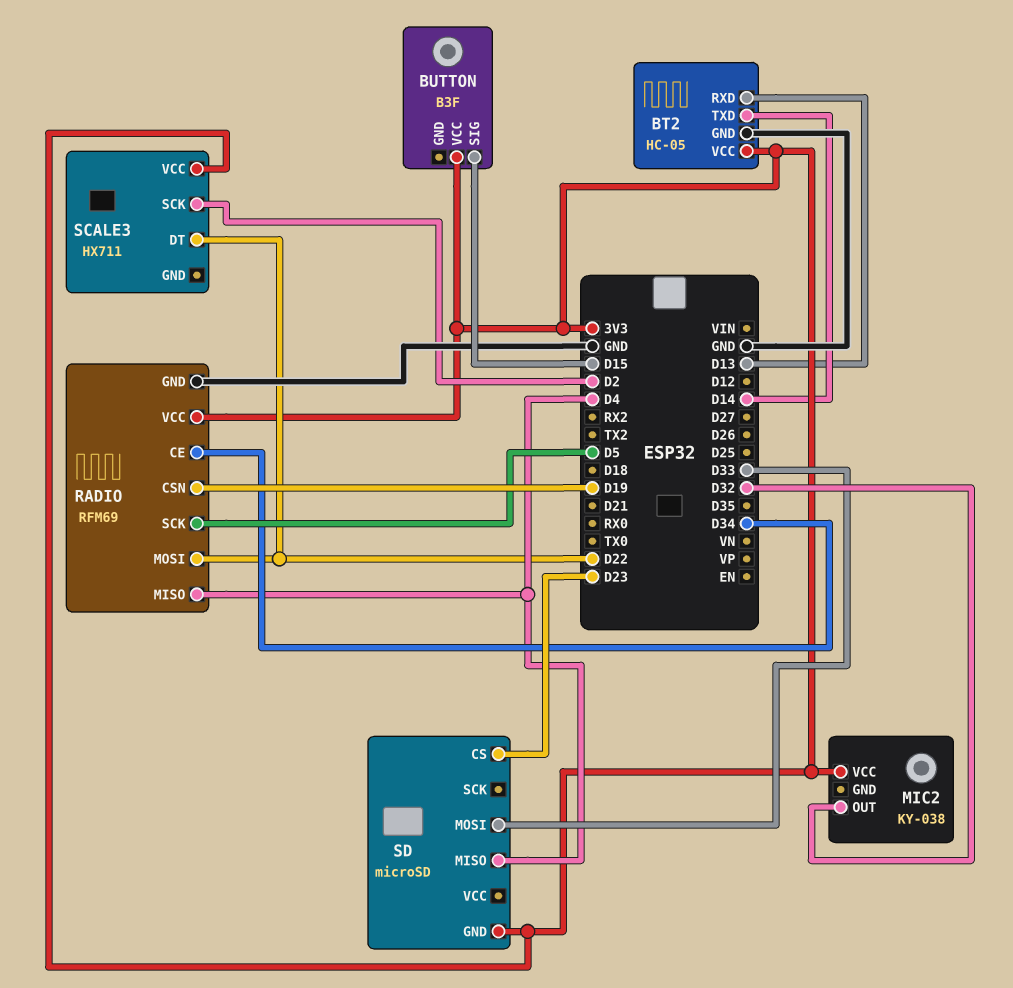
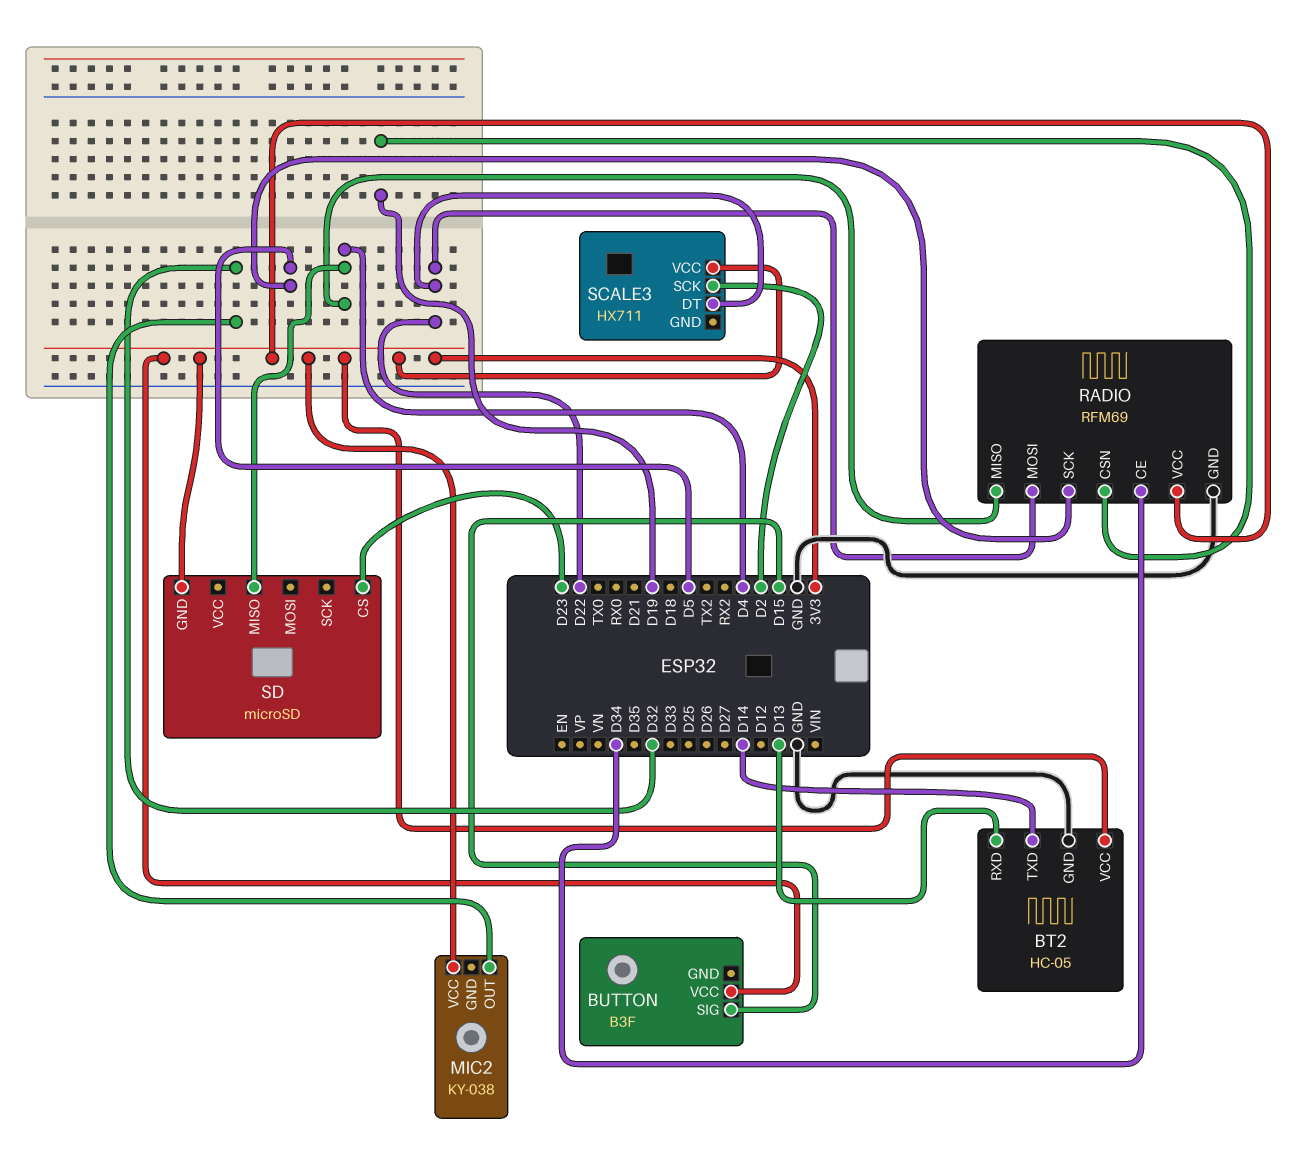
SD pin MOSI: D33 -> none

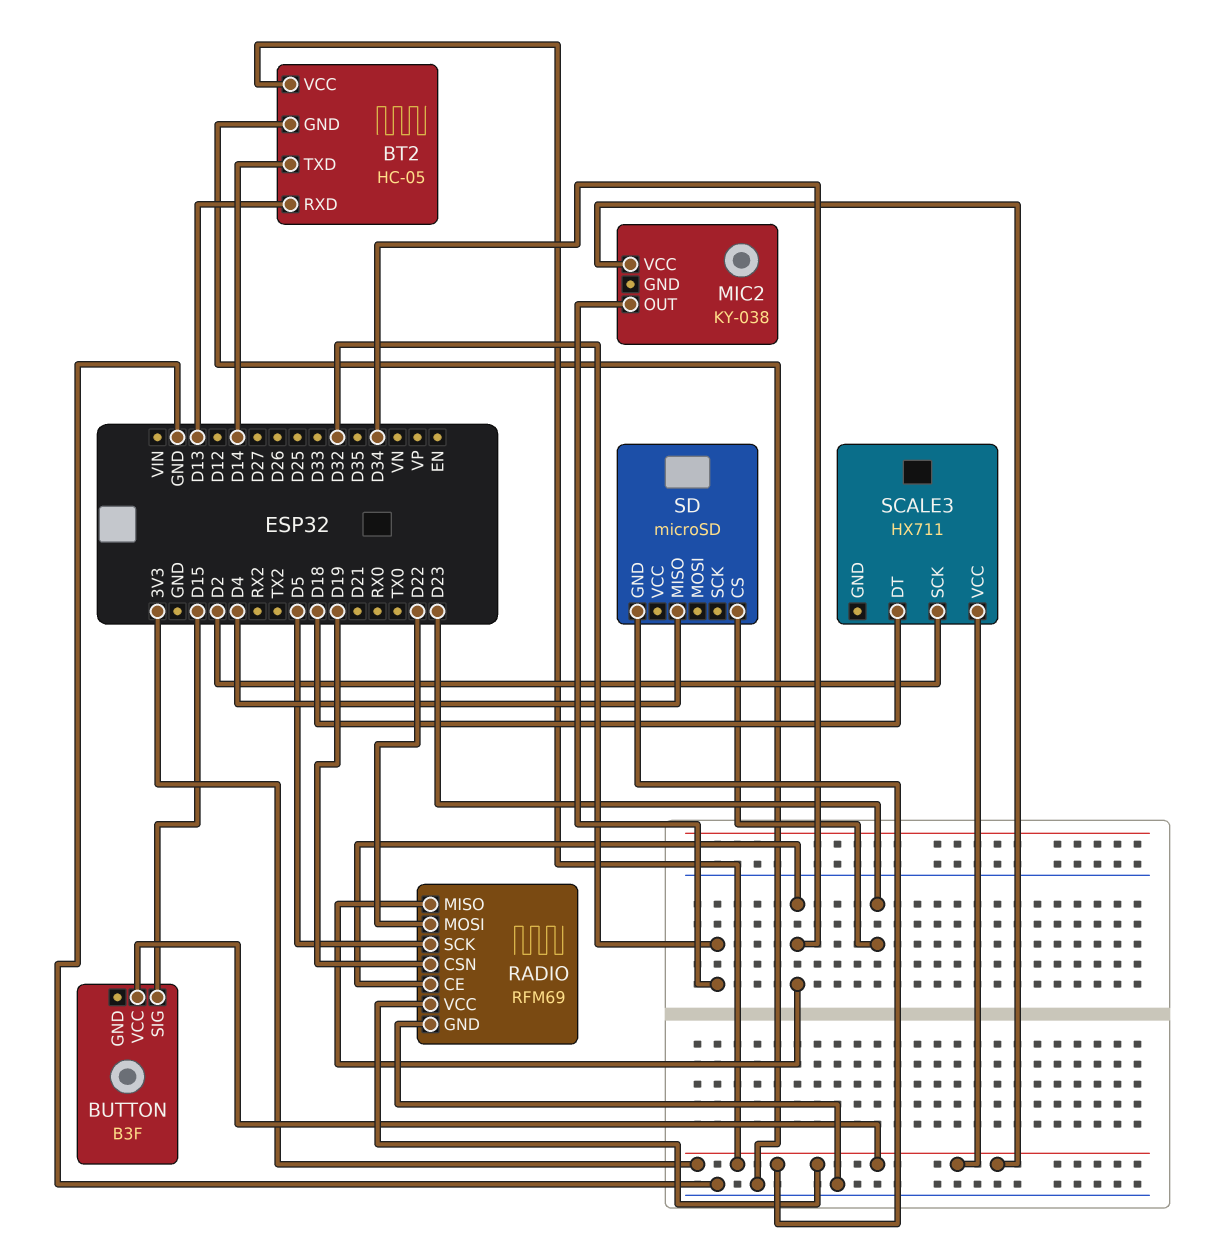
RADIO pin MISO: D4 -> D34
SCALE3 pin DT: D22 -> D18

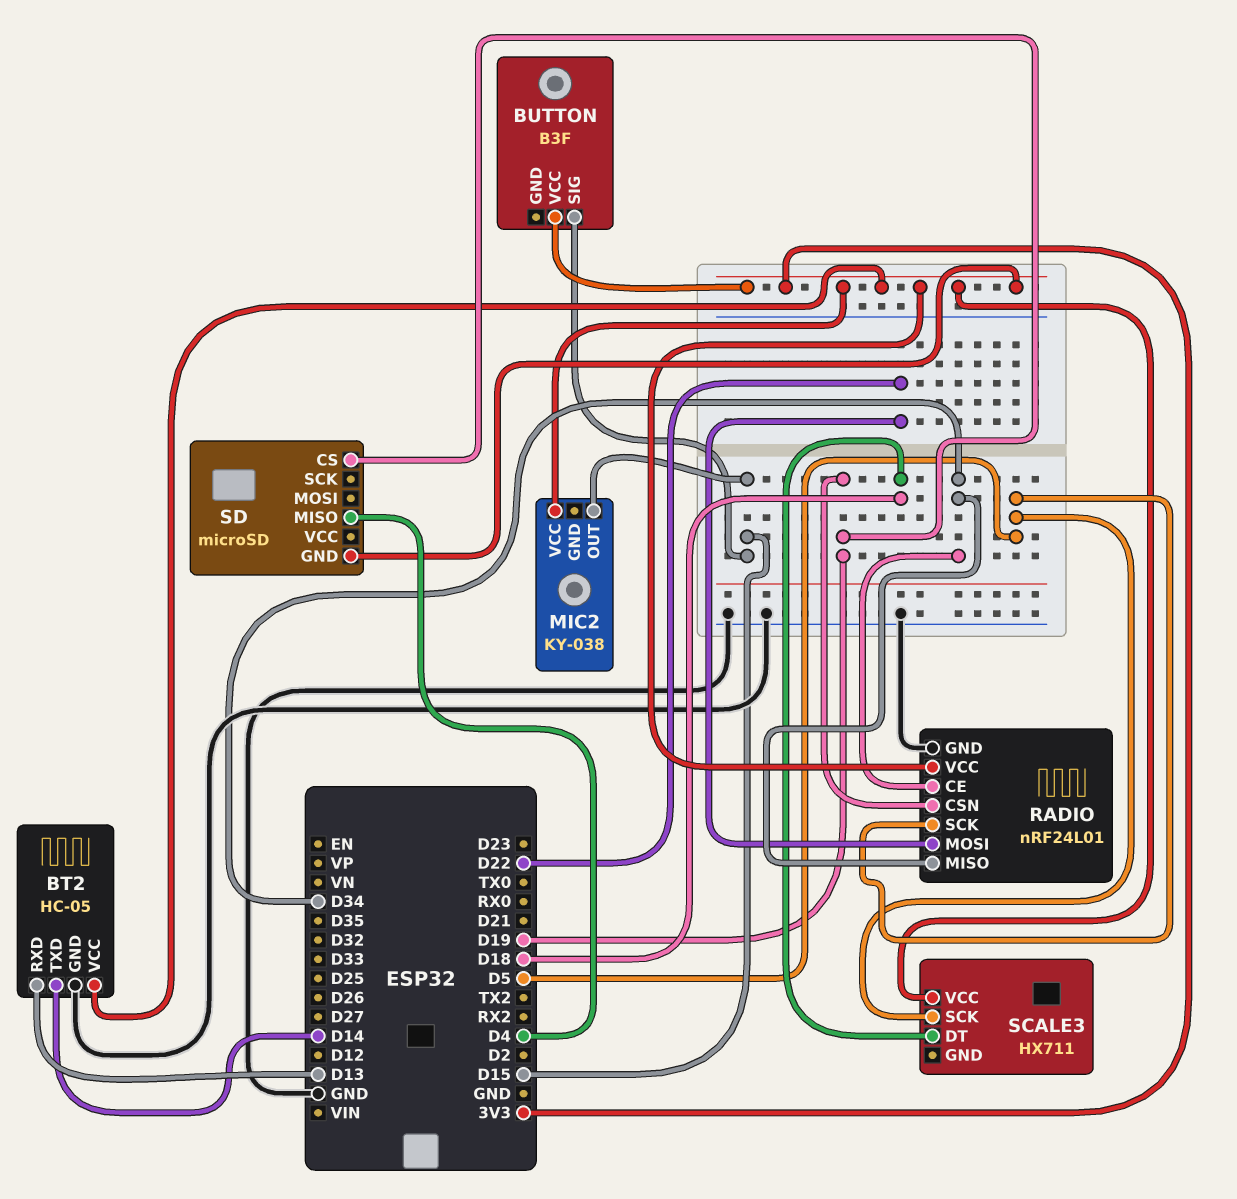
MIC2 pin OUT: D32 -> D15
RADIO: RFM69 -> nRF24L01
SCALE3 pin SCK: D2 -> D5
SD pin CS: D23 -> D19

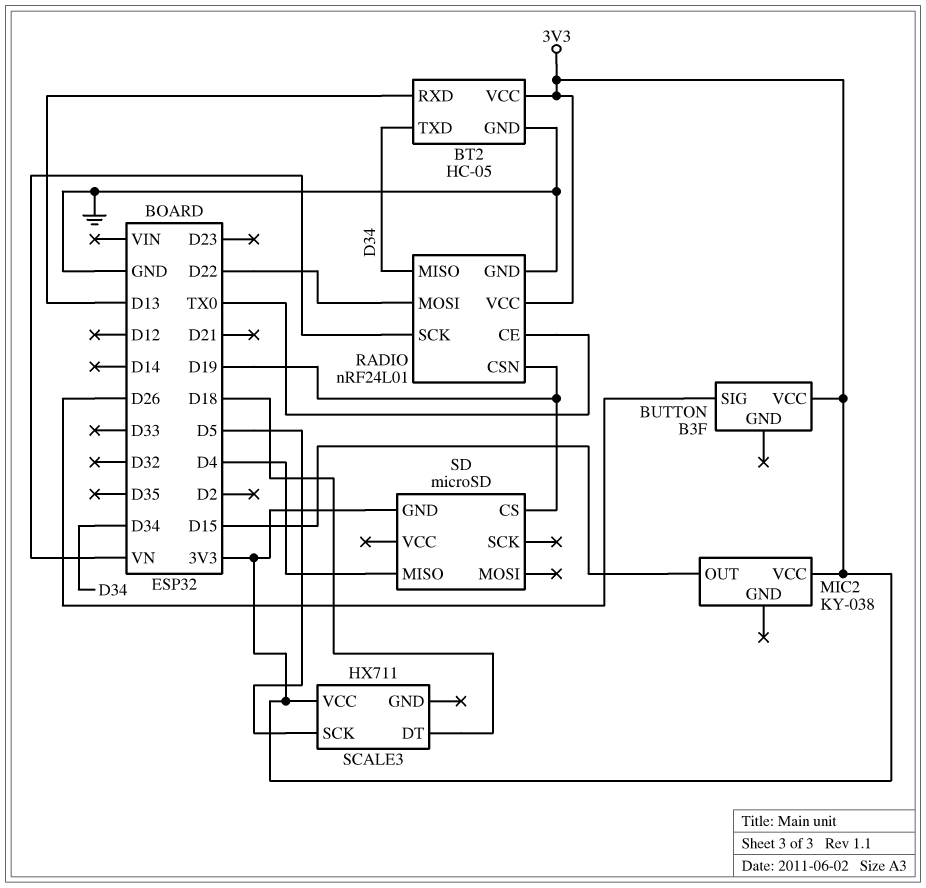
BT2 pin TXD: D14 -> D34
BUTTON pin SIG: D15 -> D26
RADIO pin CE: D34 -> TX0
RADIO pin SCK: D5 -> VN

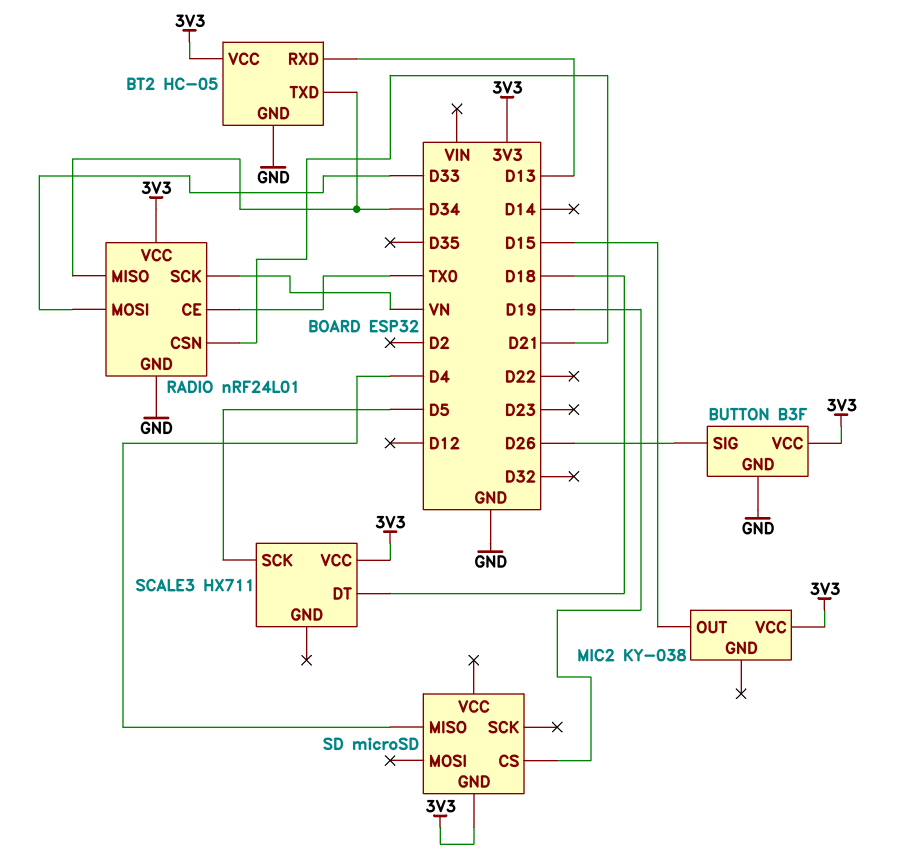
BUTTON pin GND: none -> GND
RADIO pin CSN: D19 -> D21
RADIO pin MOSI: D22 -> D33

